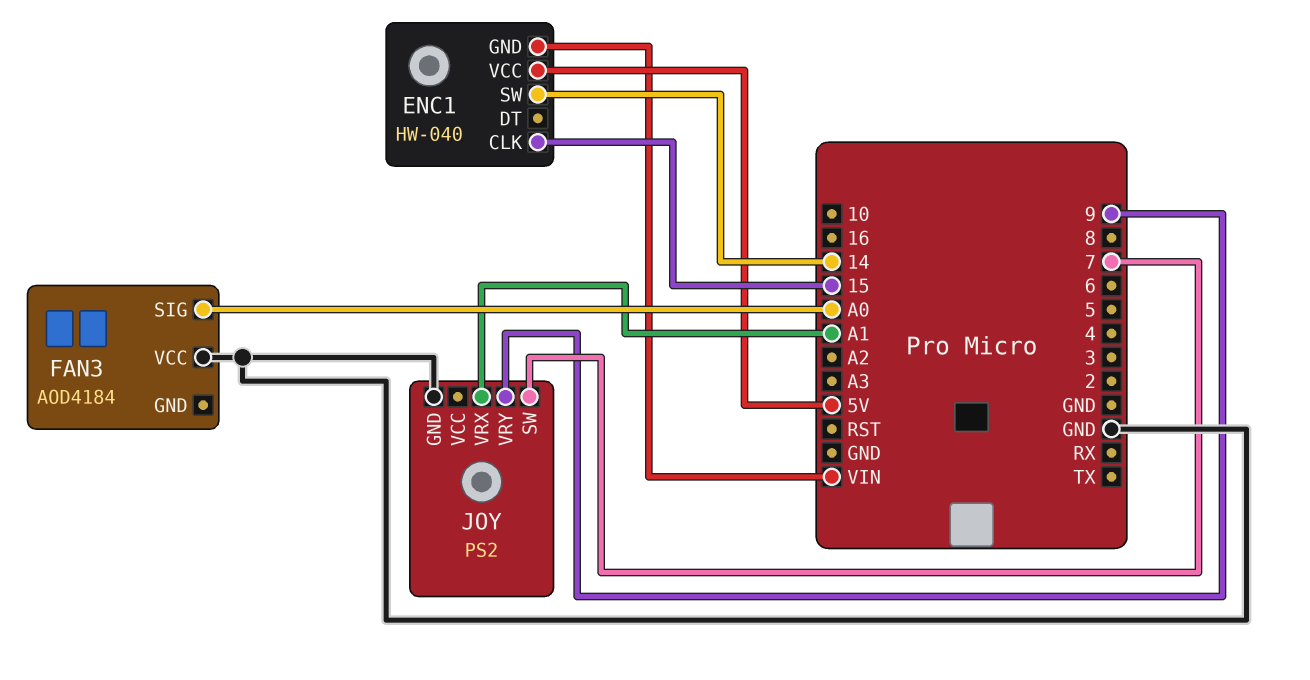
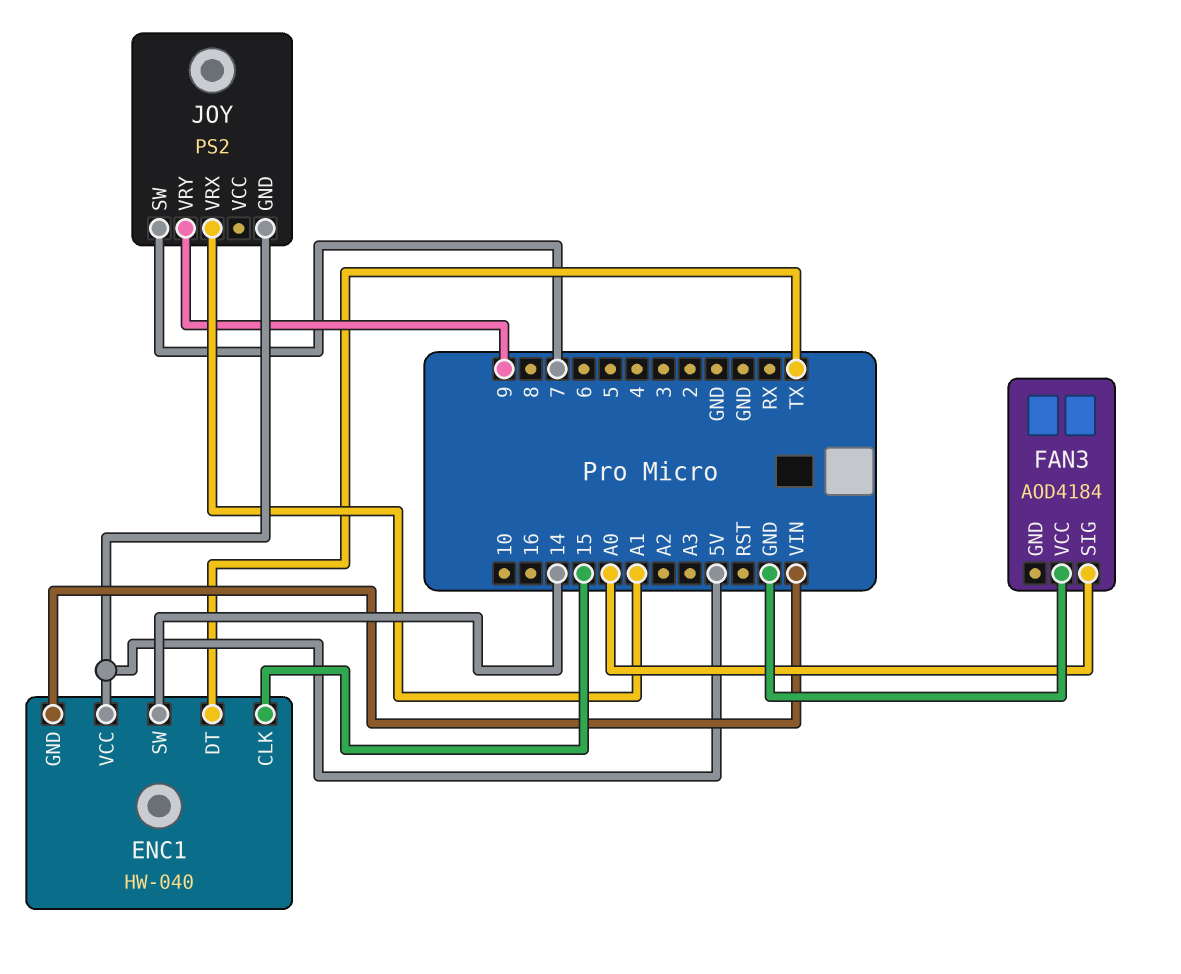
ENC1 pin DT: none -> TX
JOY pin GND: GND -> 5V

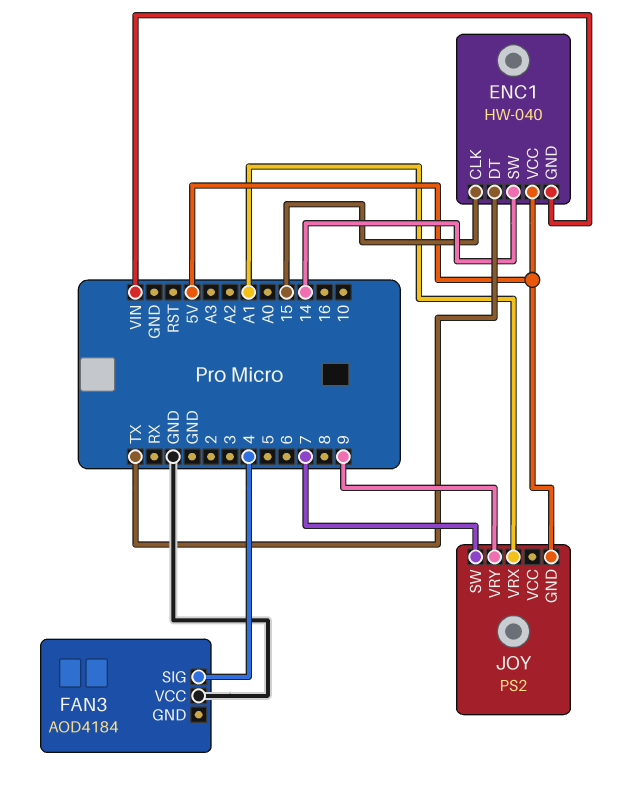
FAN3 pin SIG: A0 -> 4

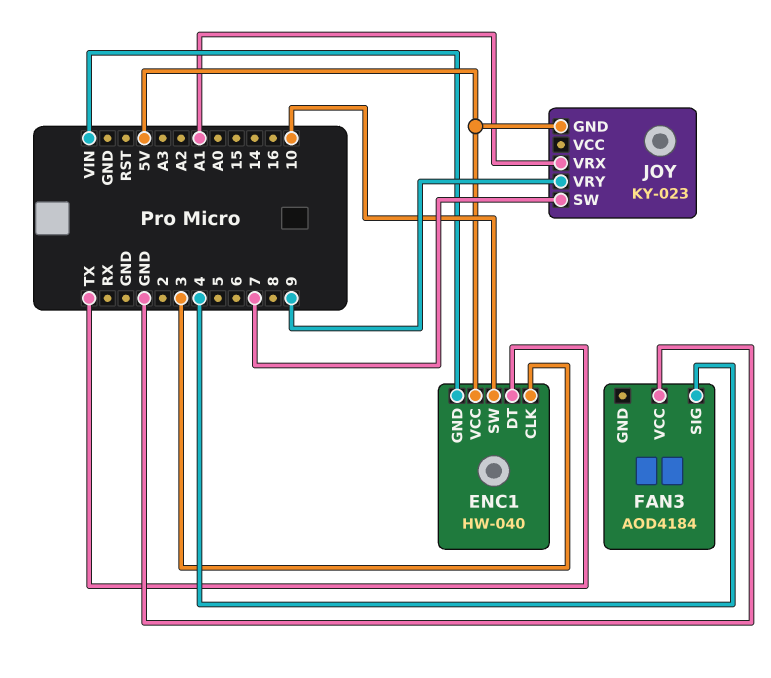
ENC1 pin CLK: 15 -> 3
ENC1 pin SW: 14 -> 10
JOY: PS2 -> KY-023

